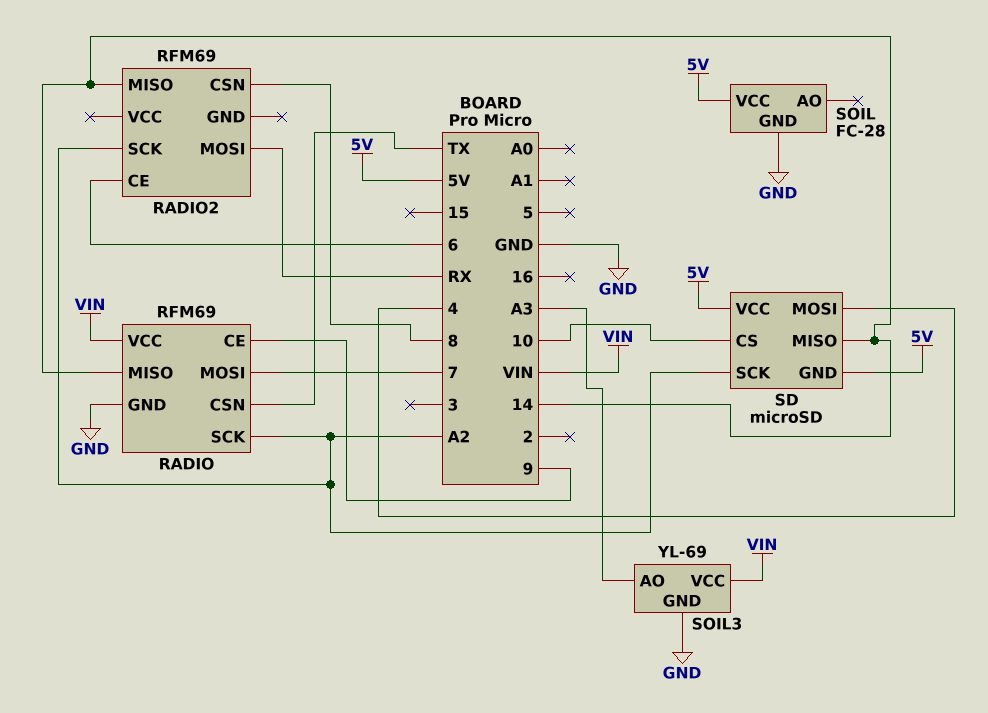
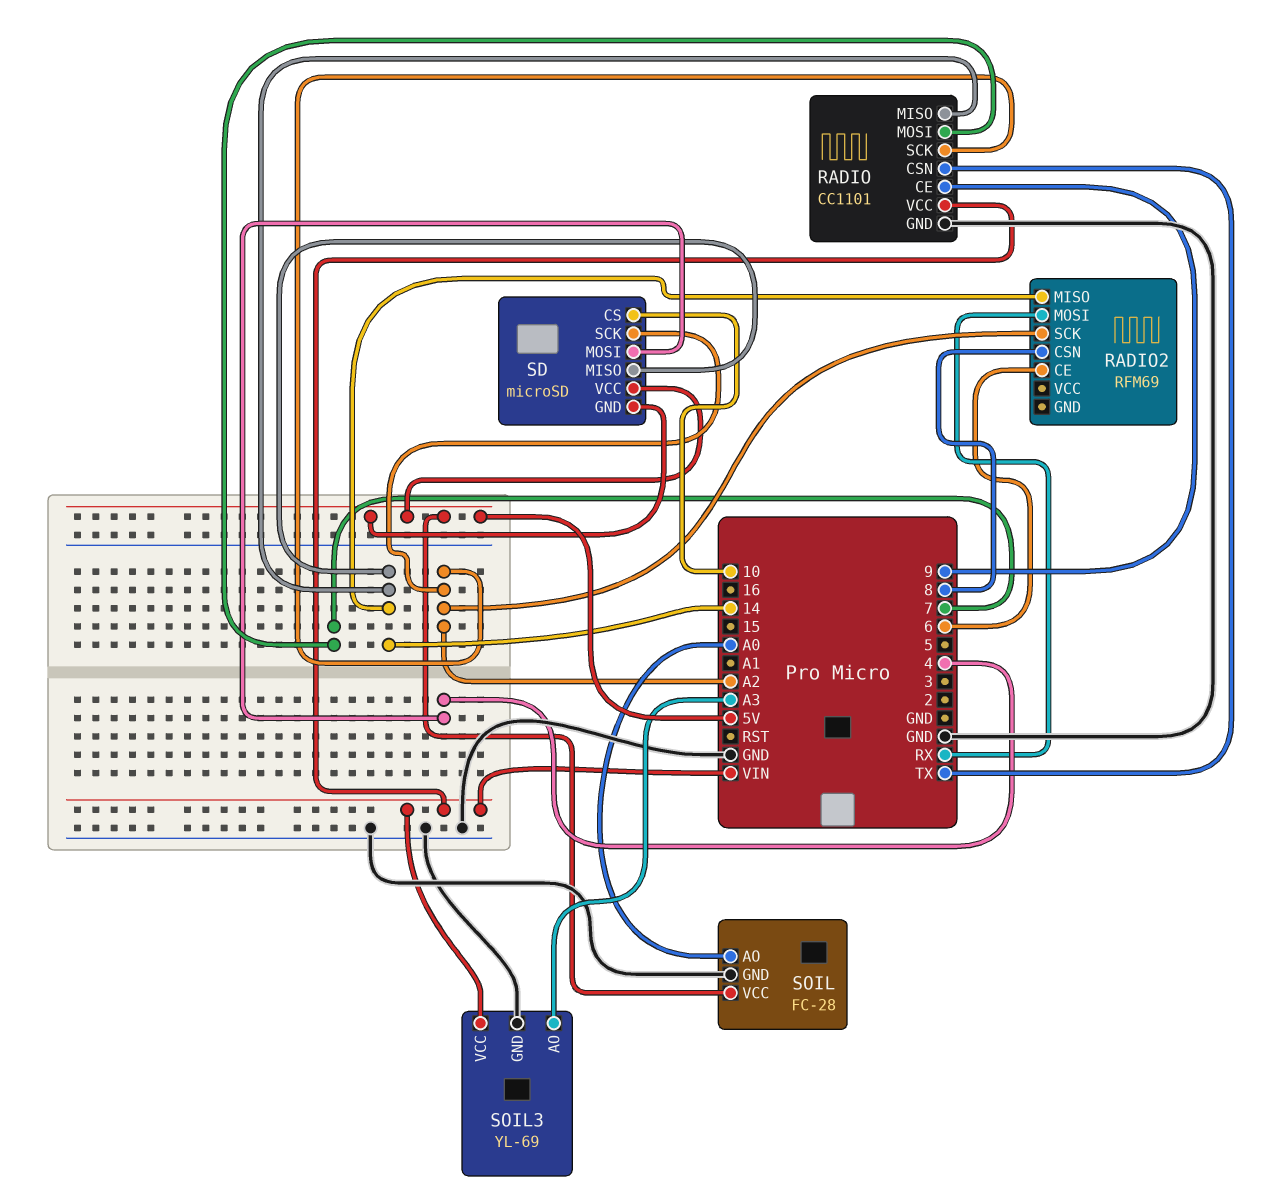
RADIO: RFM69 -> CC1101
SOIL pin AO: none -> A0

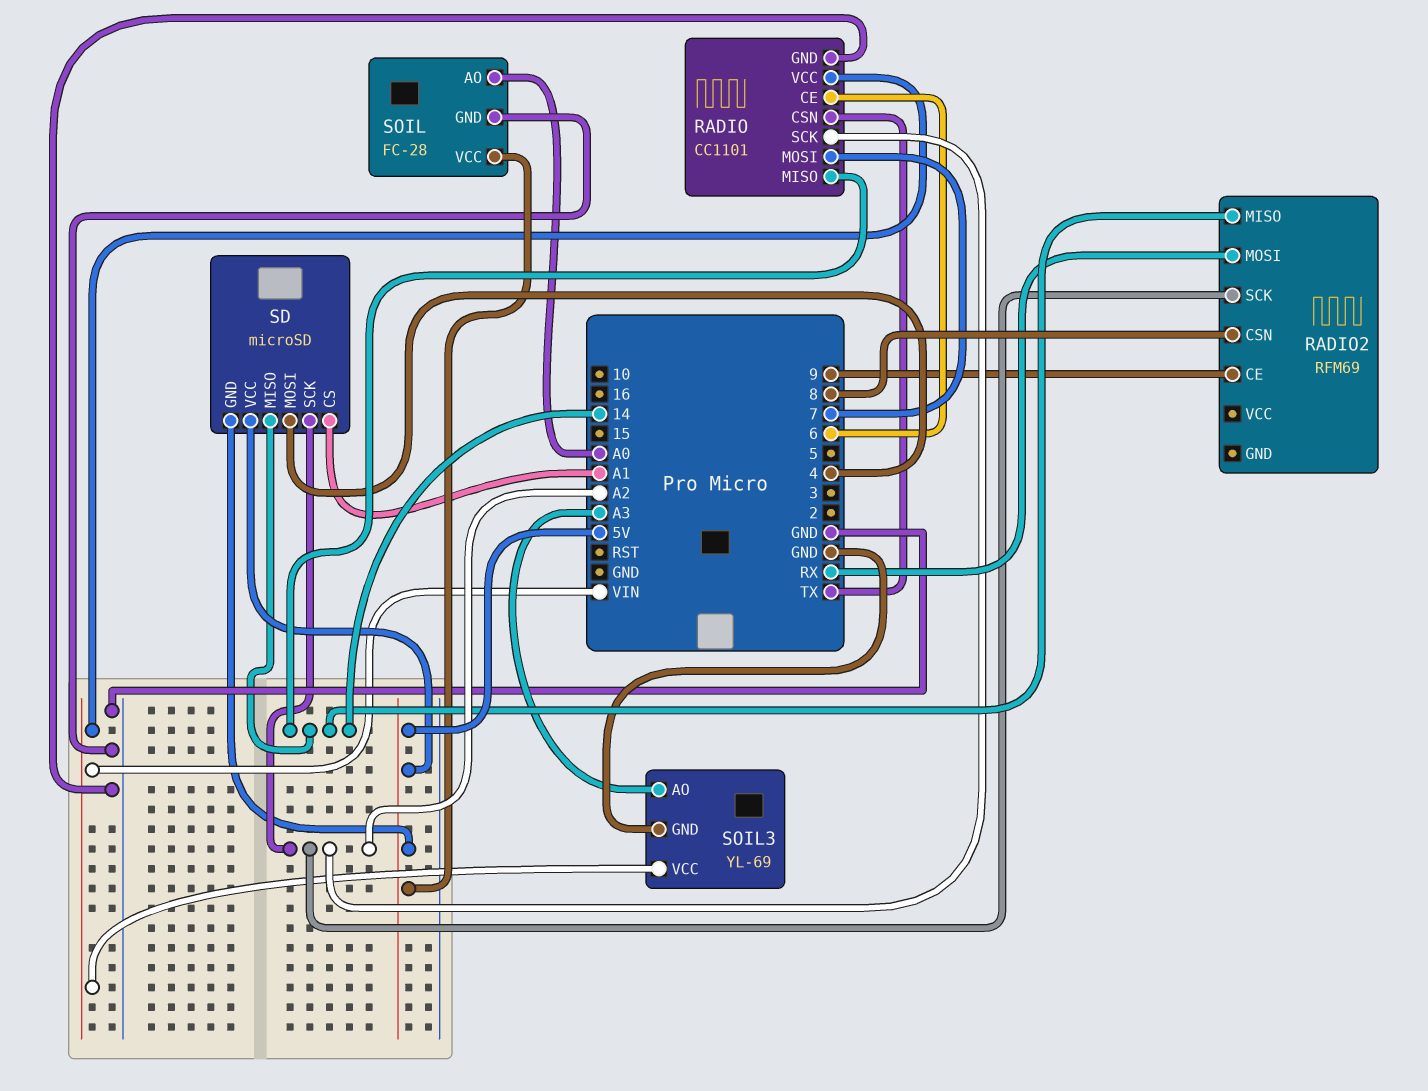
RADIO pin CE: 9 -> 6
RADIO2 pin CE: 6 -> 9
SD pin CS: 10 -> A1

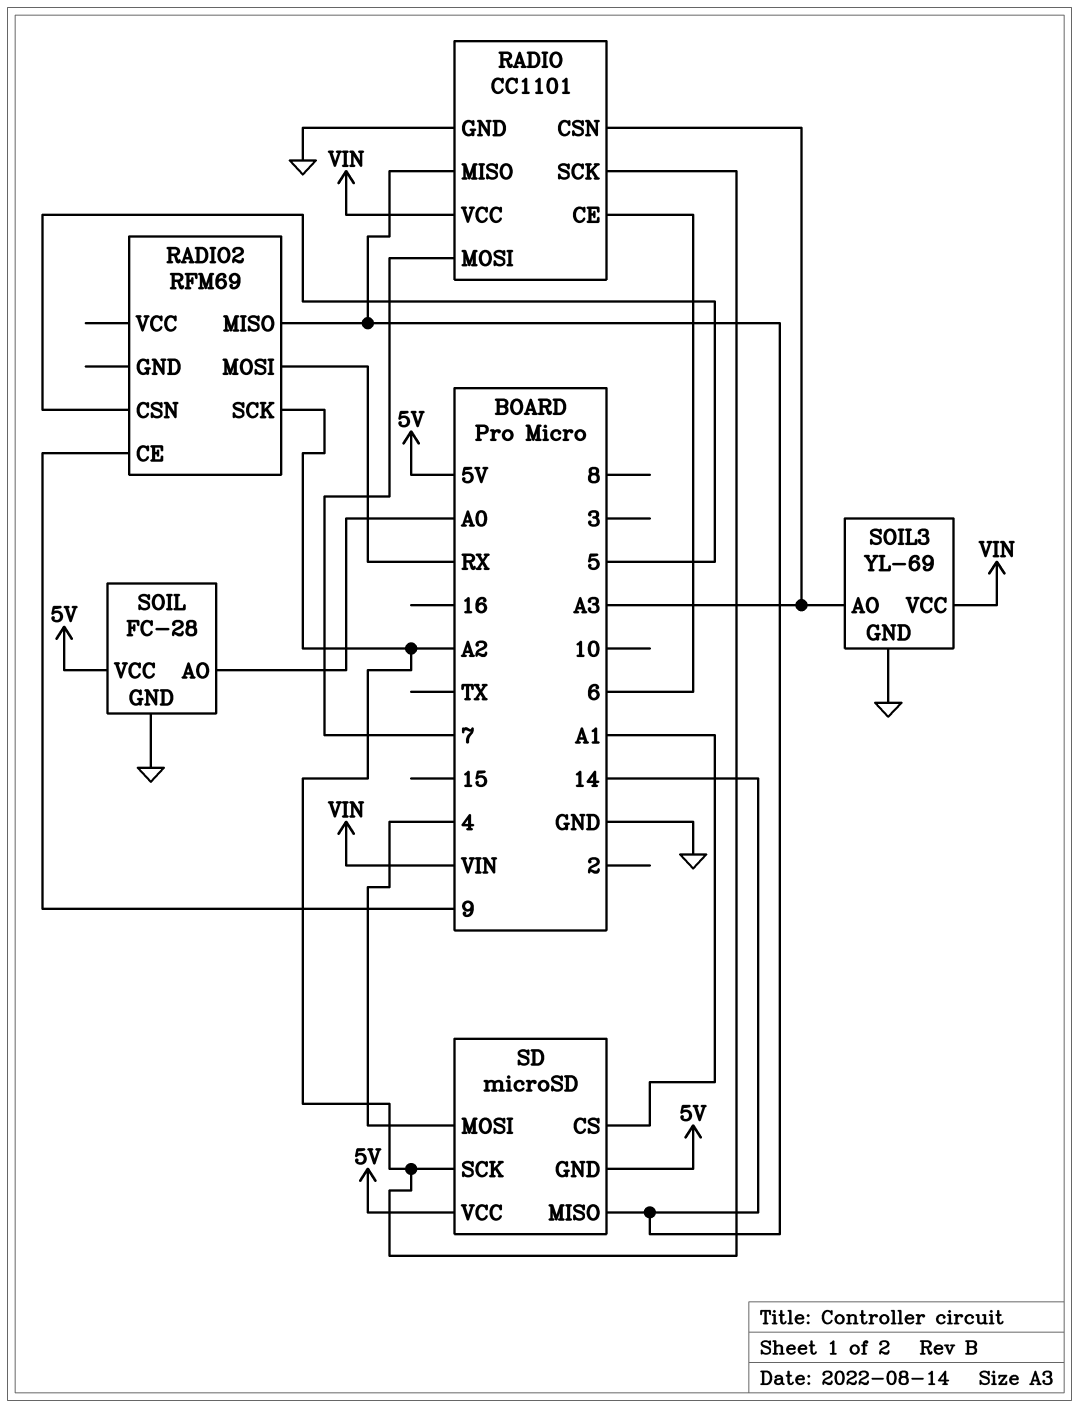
RADIO pin CSN: TX -> A3
RADIO2 pin CSN: 8 -> 5

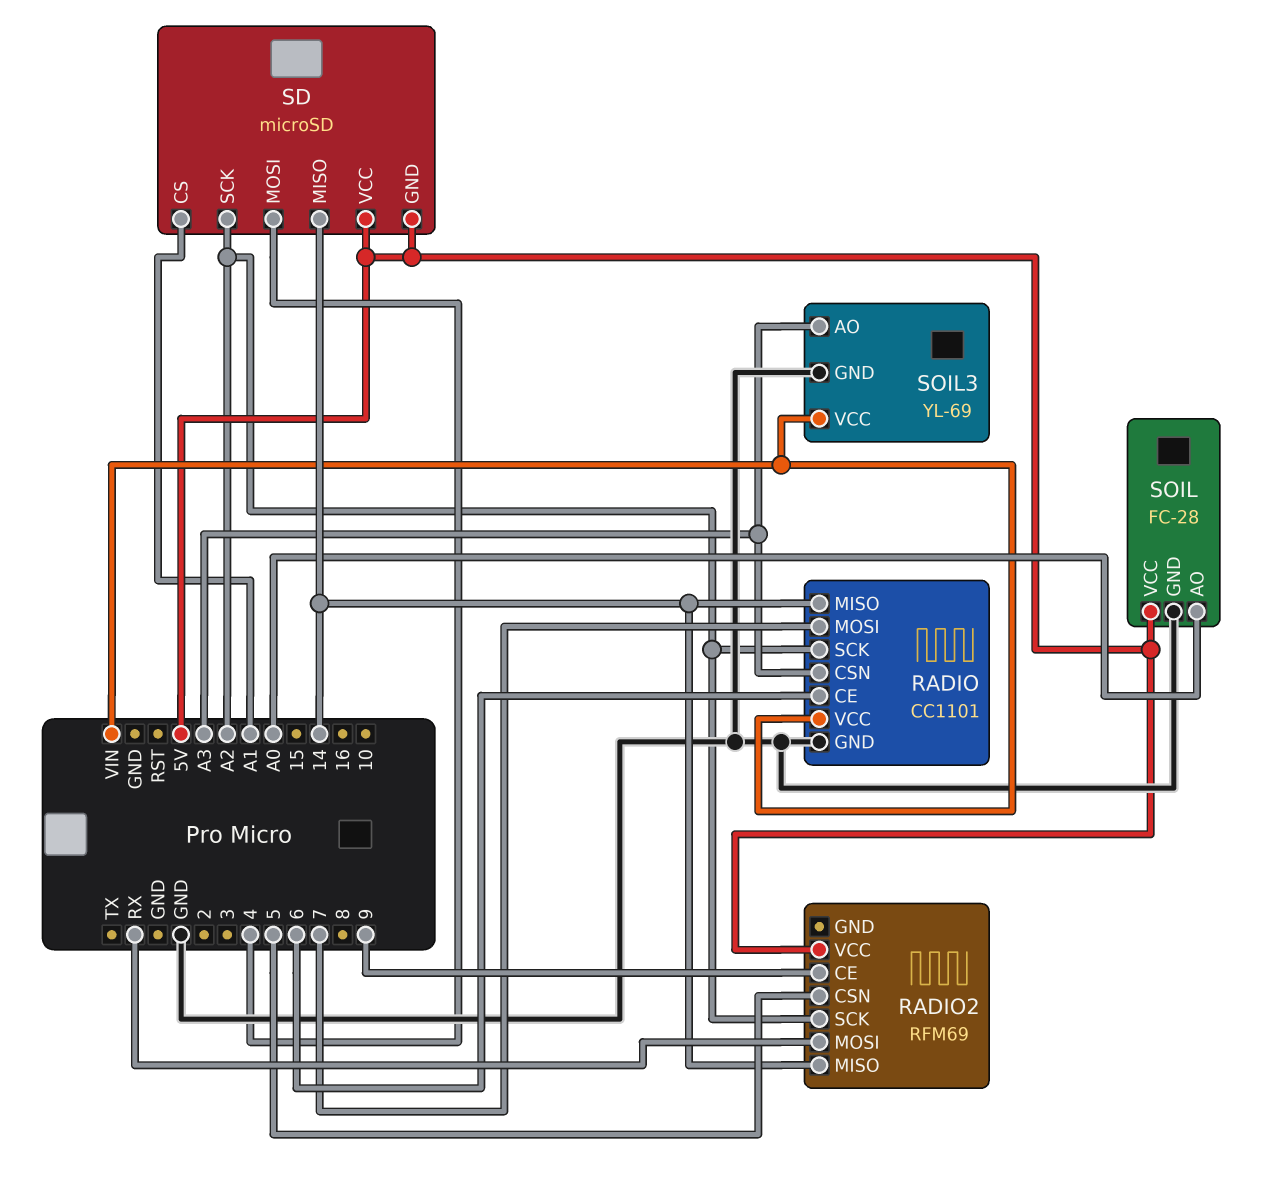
RADIO2 pin VCC: none -> 5V

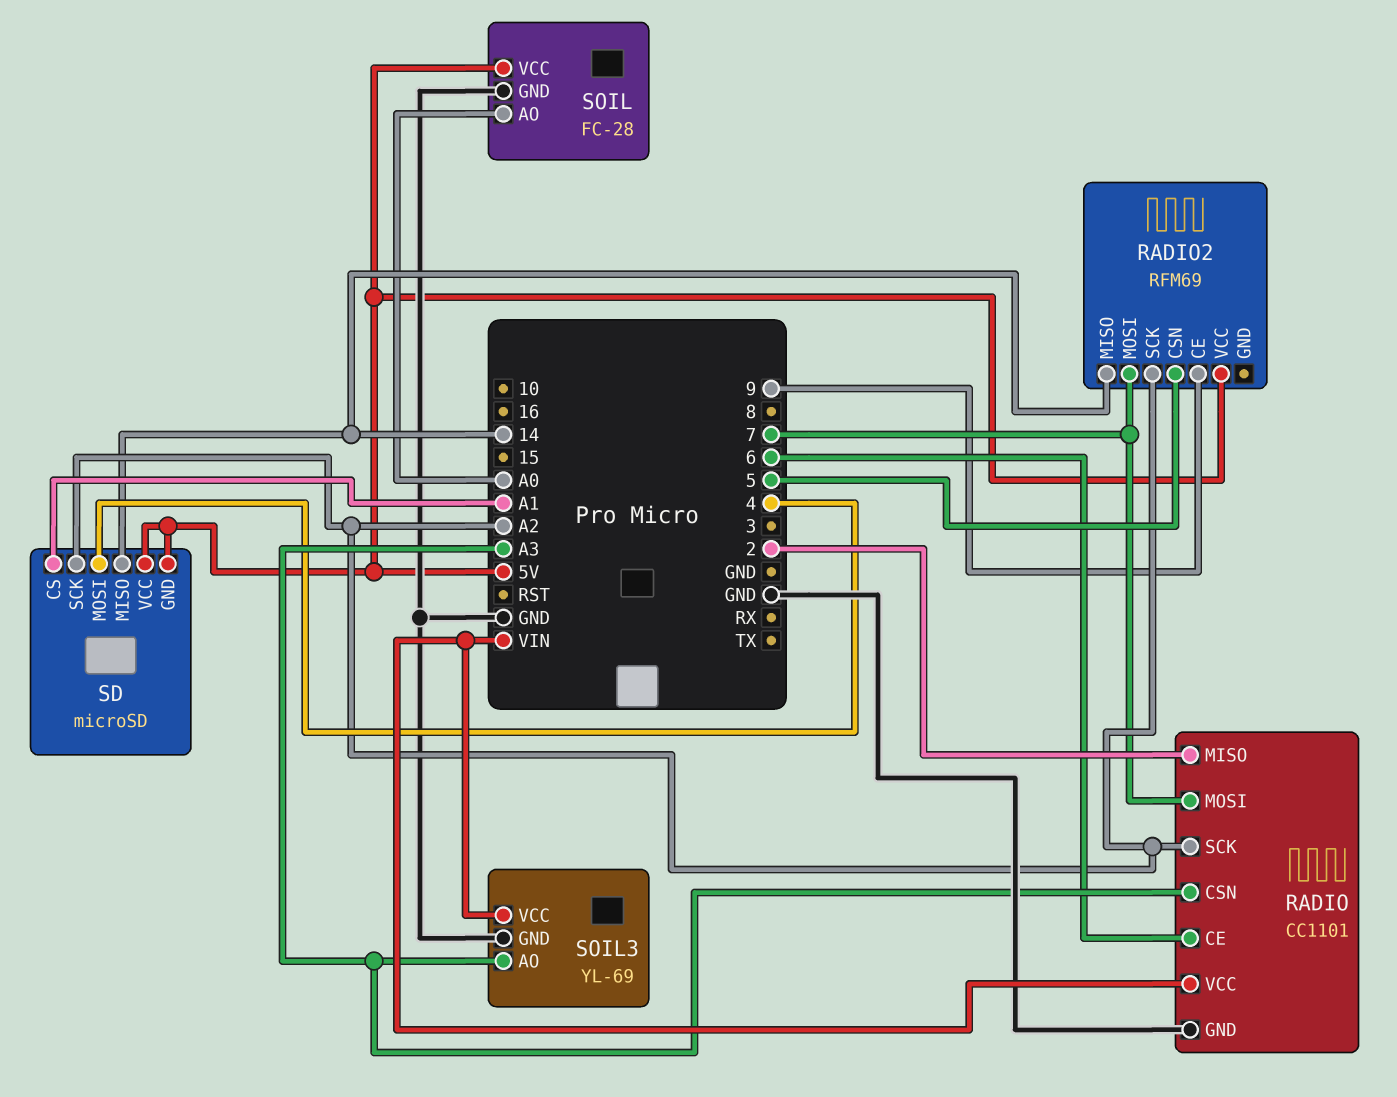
RADIO pin MISO: 14 -> 2
RADIO2 pin MOSI: RX -> 7

